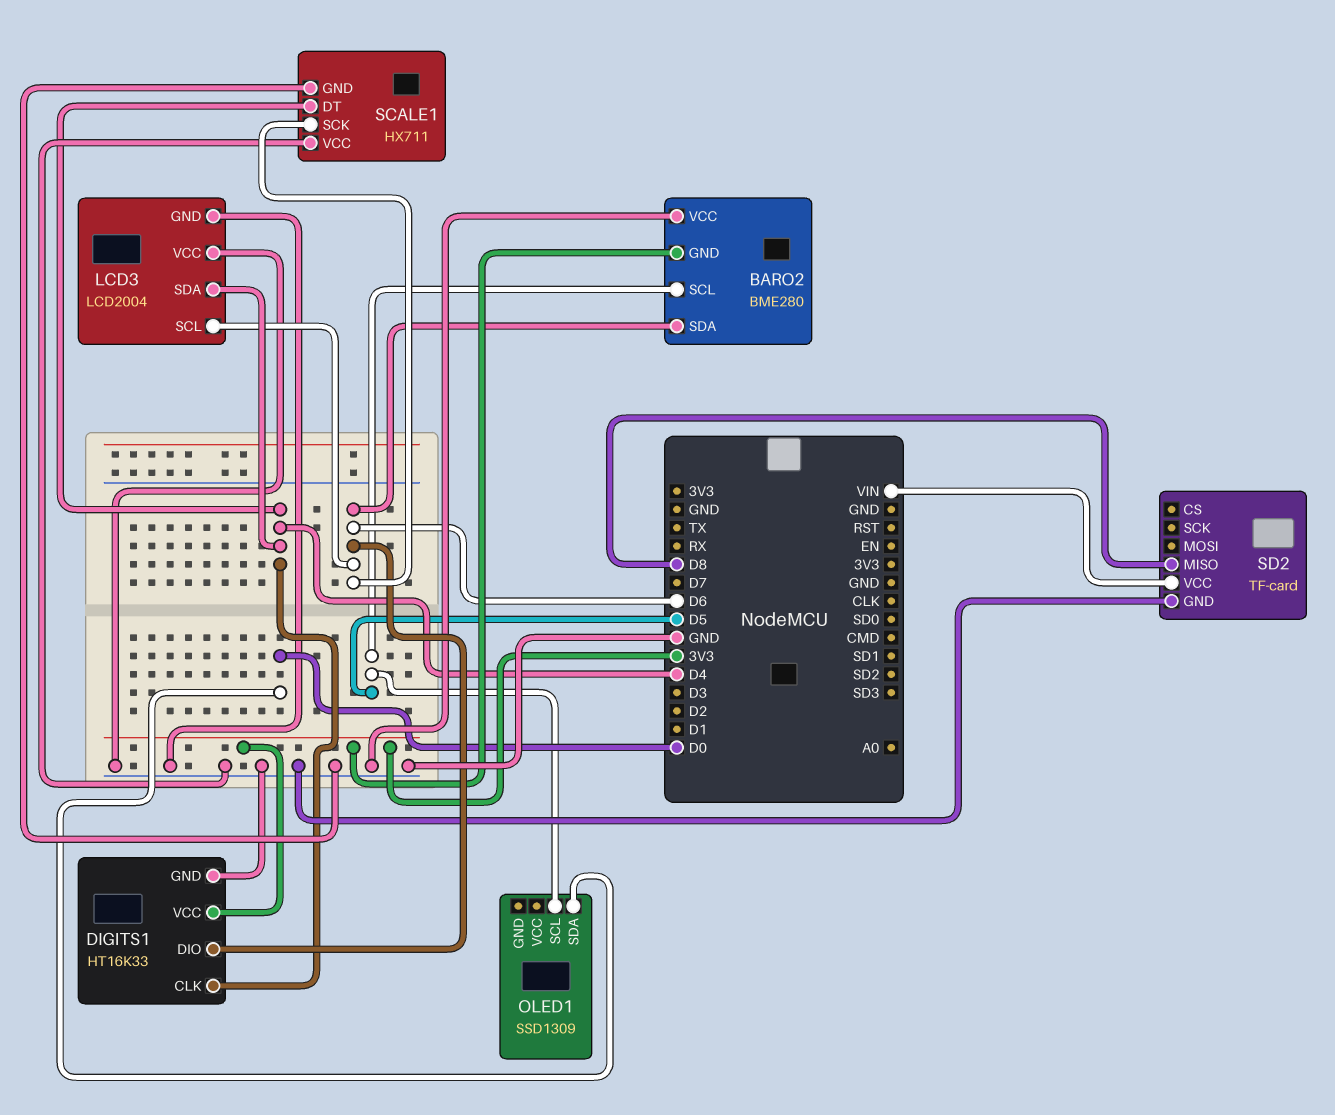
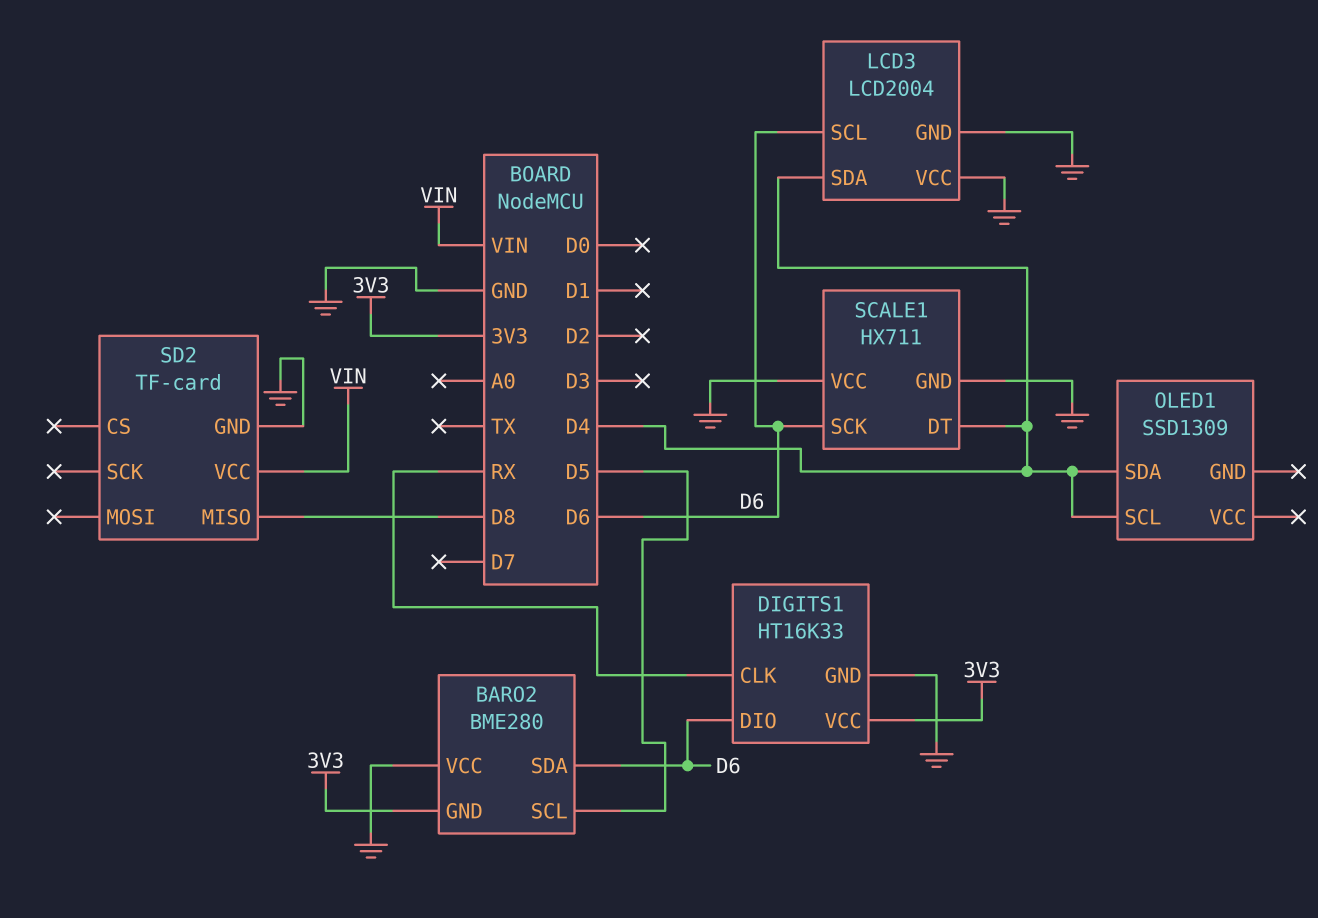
DIGITS1 pin CLK: D4 -> RX
OLED1 pin SCL: D5 -> D4
OLED1 pin SDA: D0 -> D4

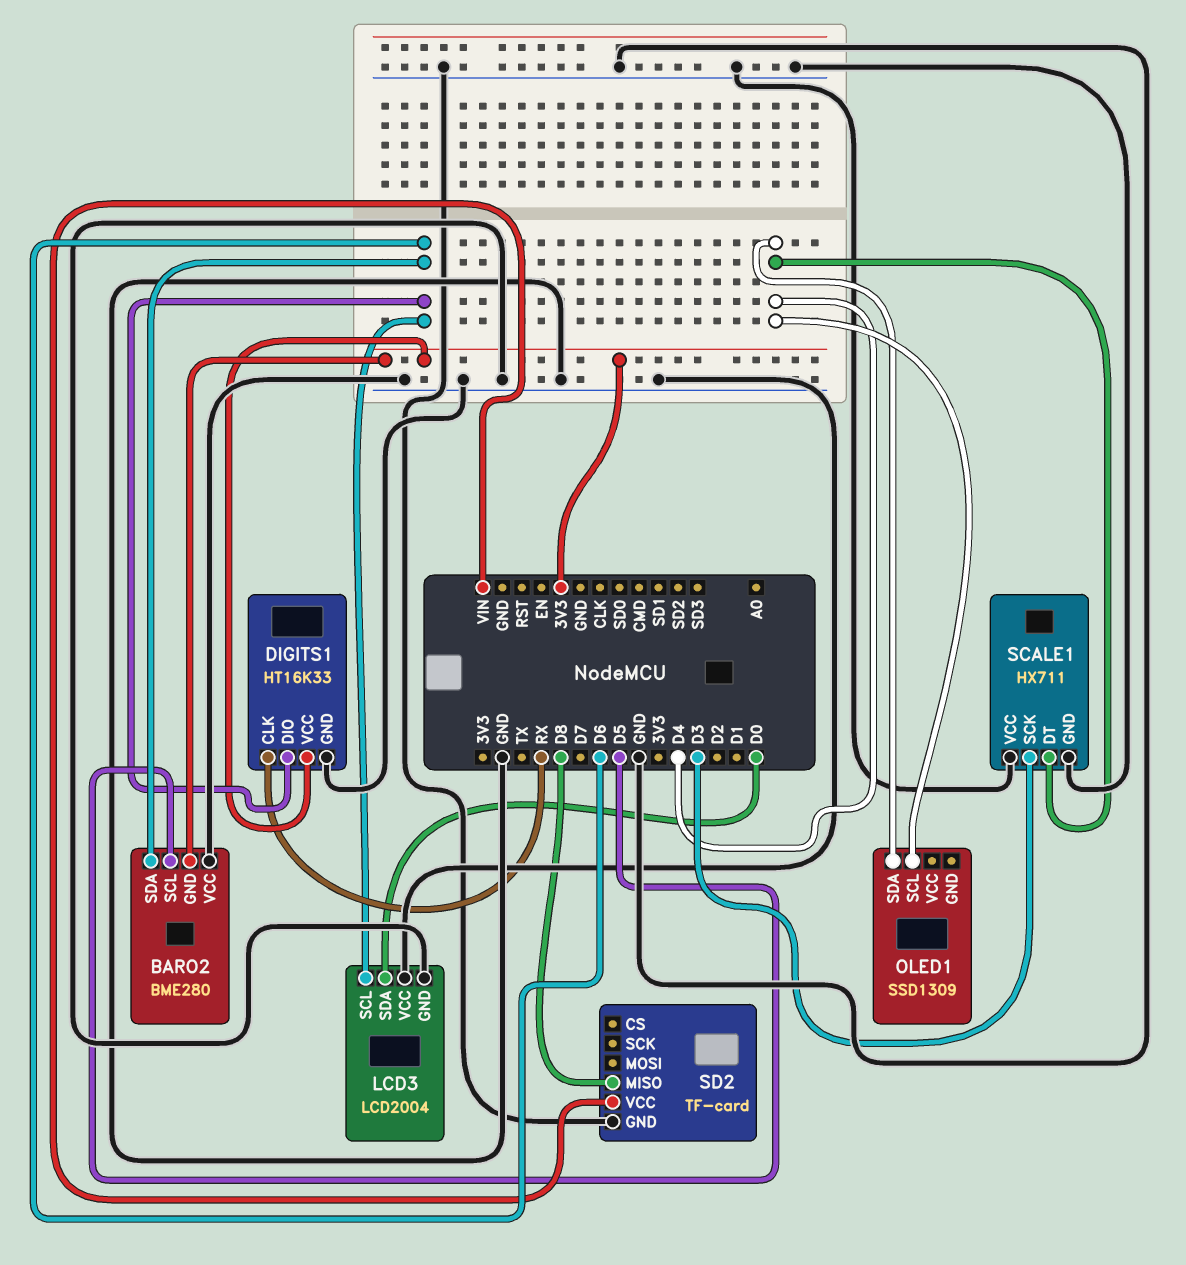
LCD3 pin SDA: D4 -> D0
SCALE1 pin SCK: D6 -> D3

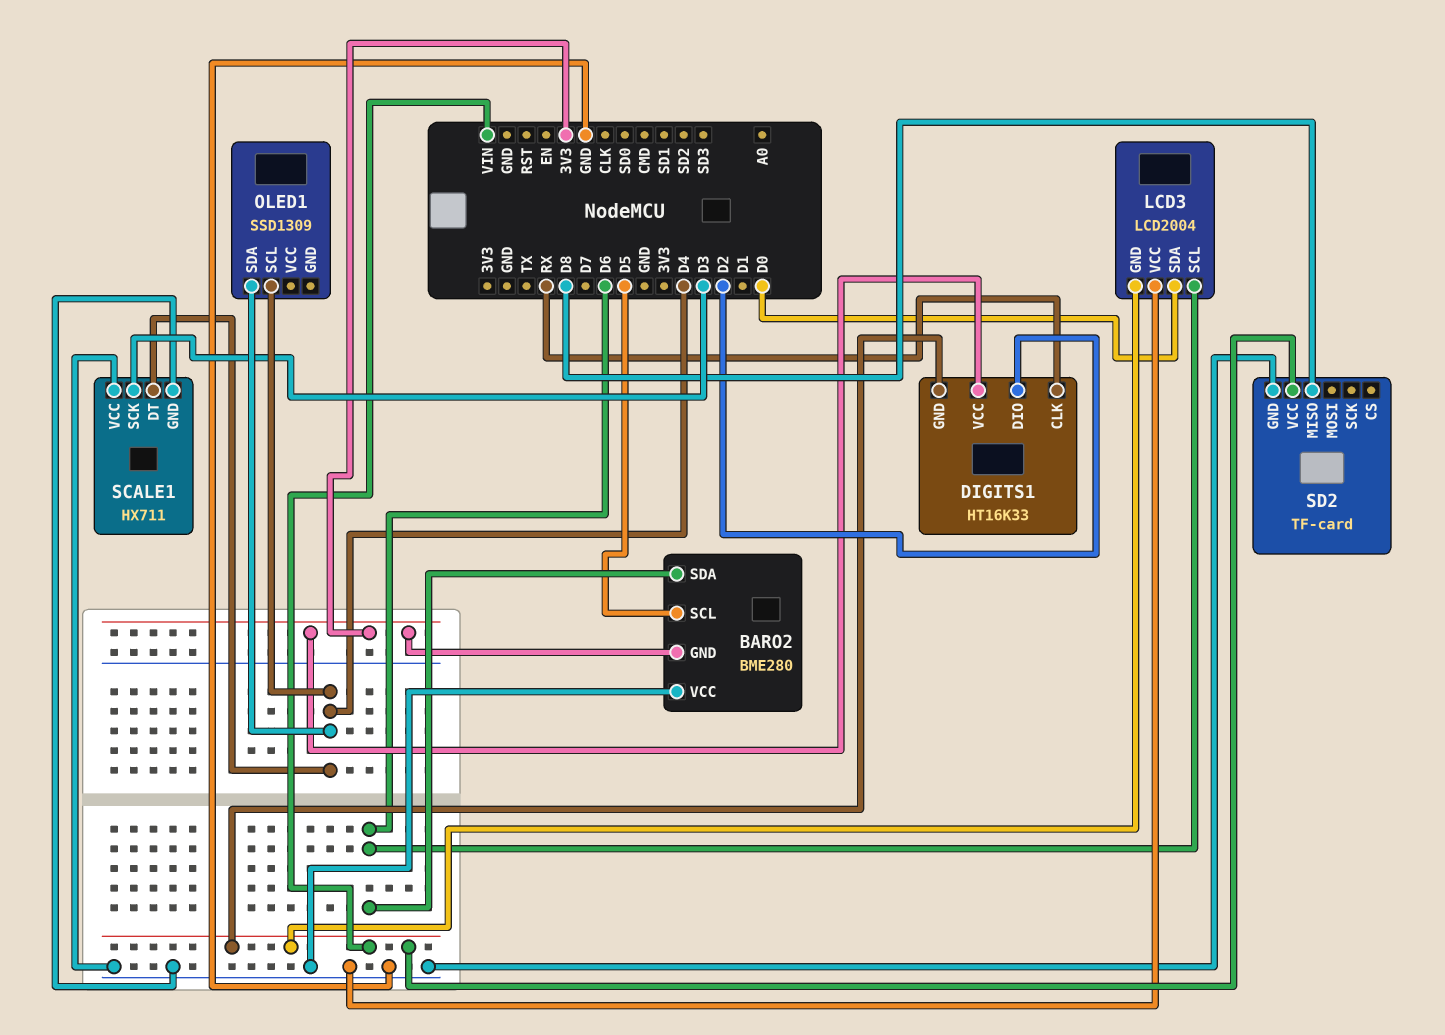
DIGITS1 pin DIO: D6 -> D2
DIGITS1 pin GND: GND -> VIN
LCD3 pin GND: GND -> VIN

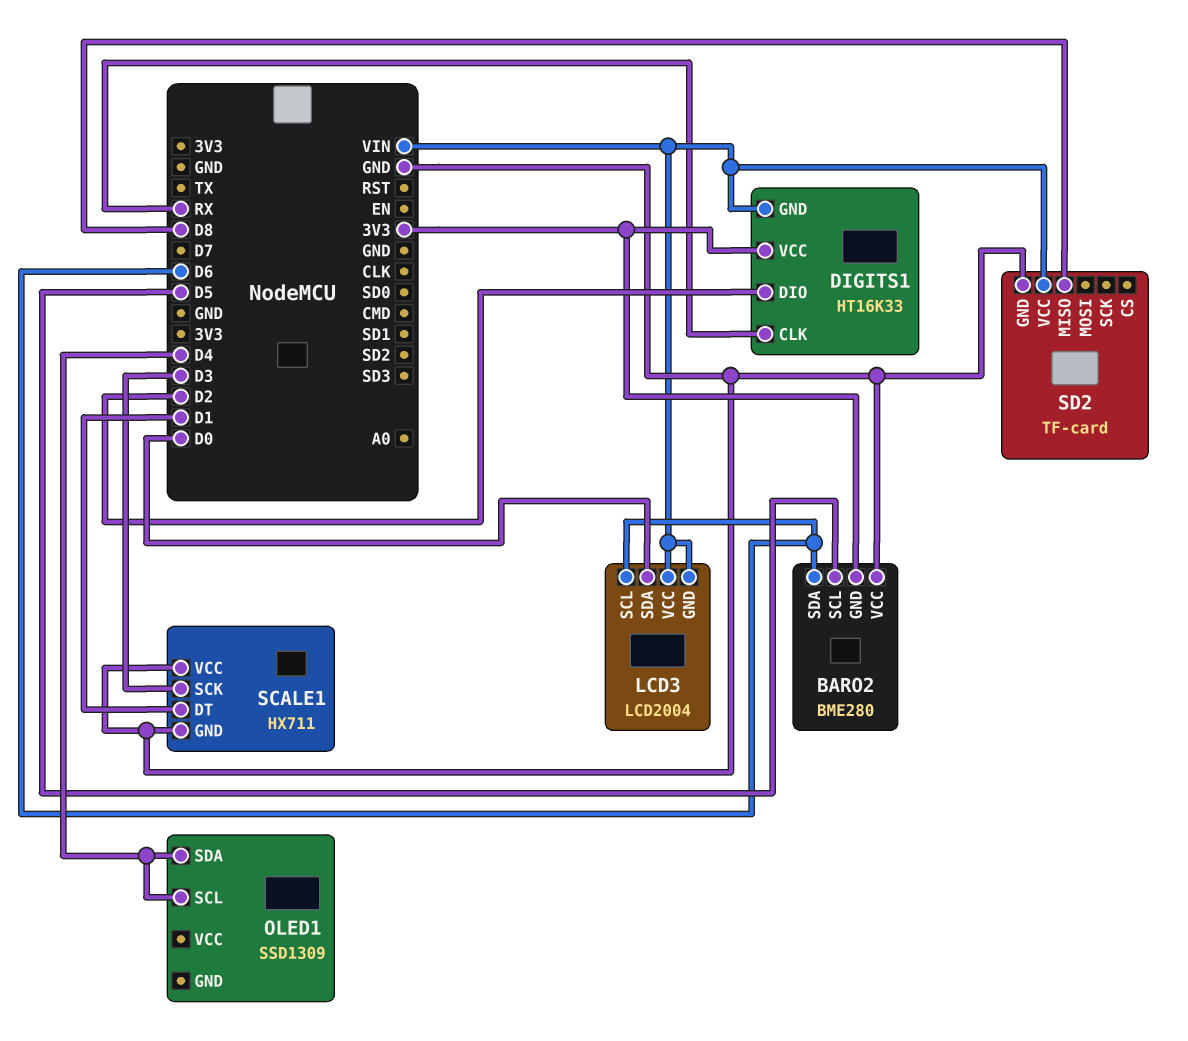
LCD3 pin VCC: GND -> VIN
SCALE1 pin DT: D4 -> D1

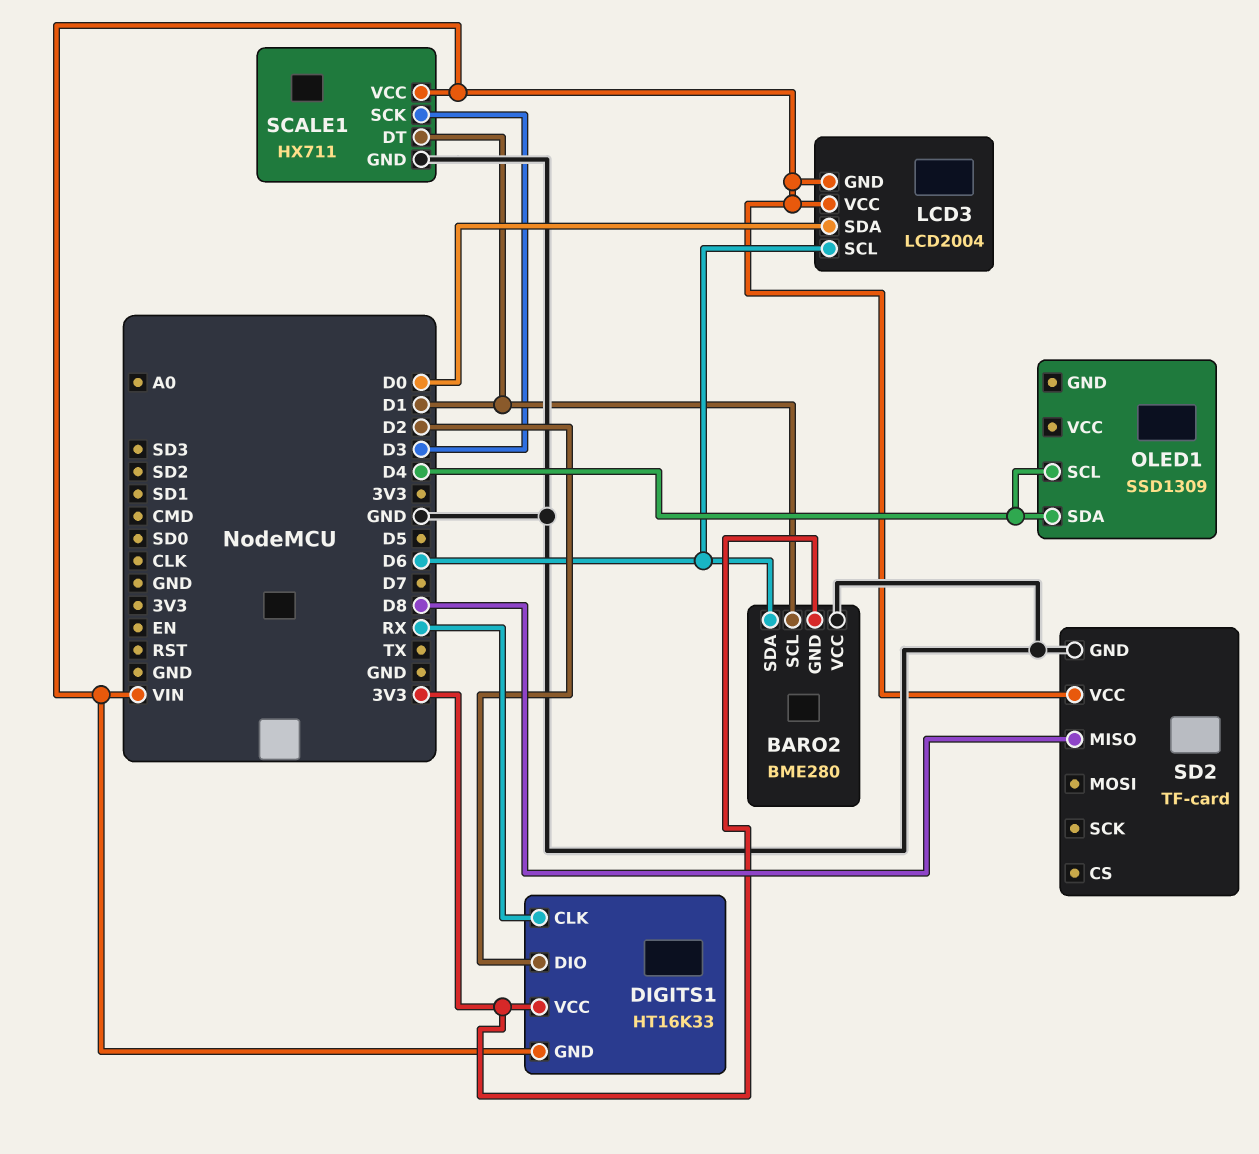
BARO2 pin SCL: D5 -> D1
SCALE1 pin VCC: GND -> VIN

